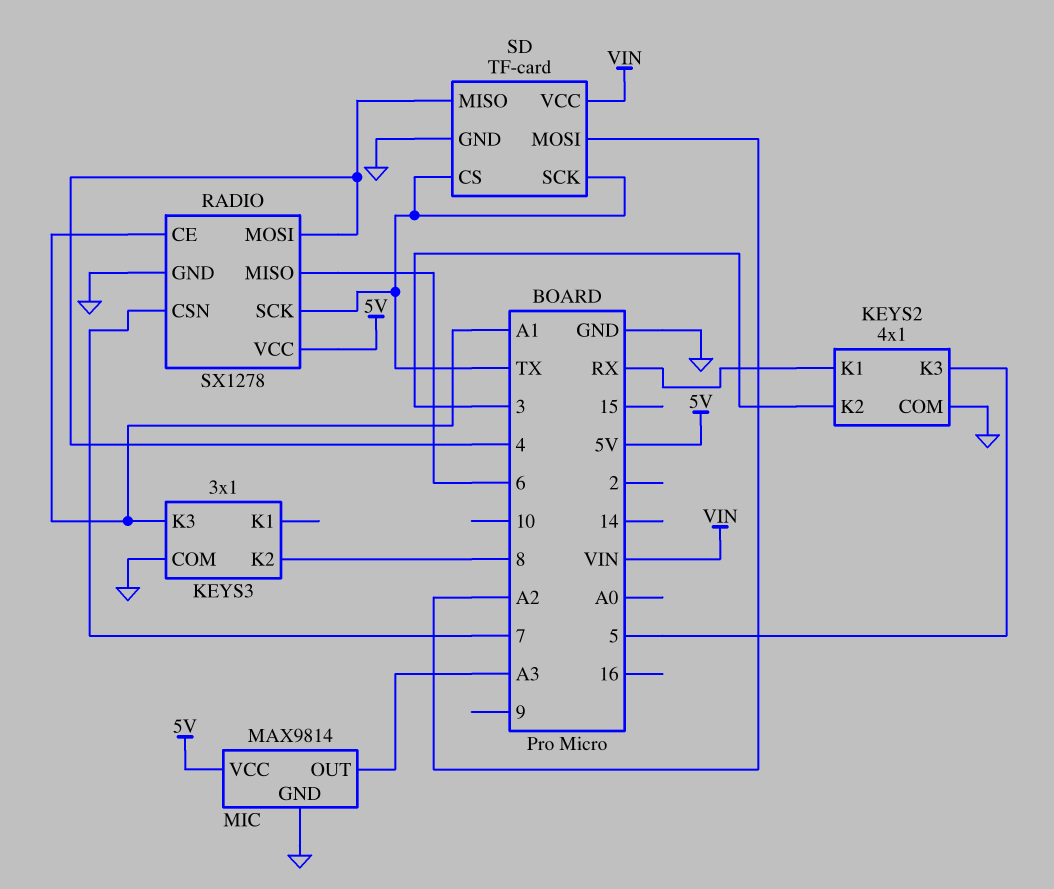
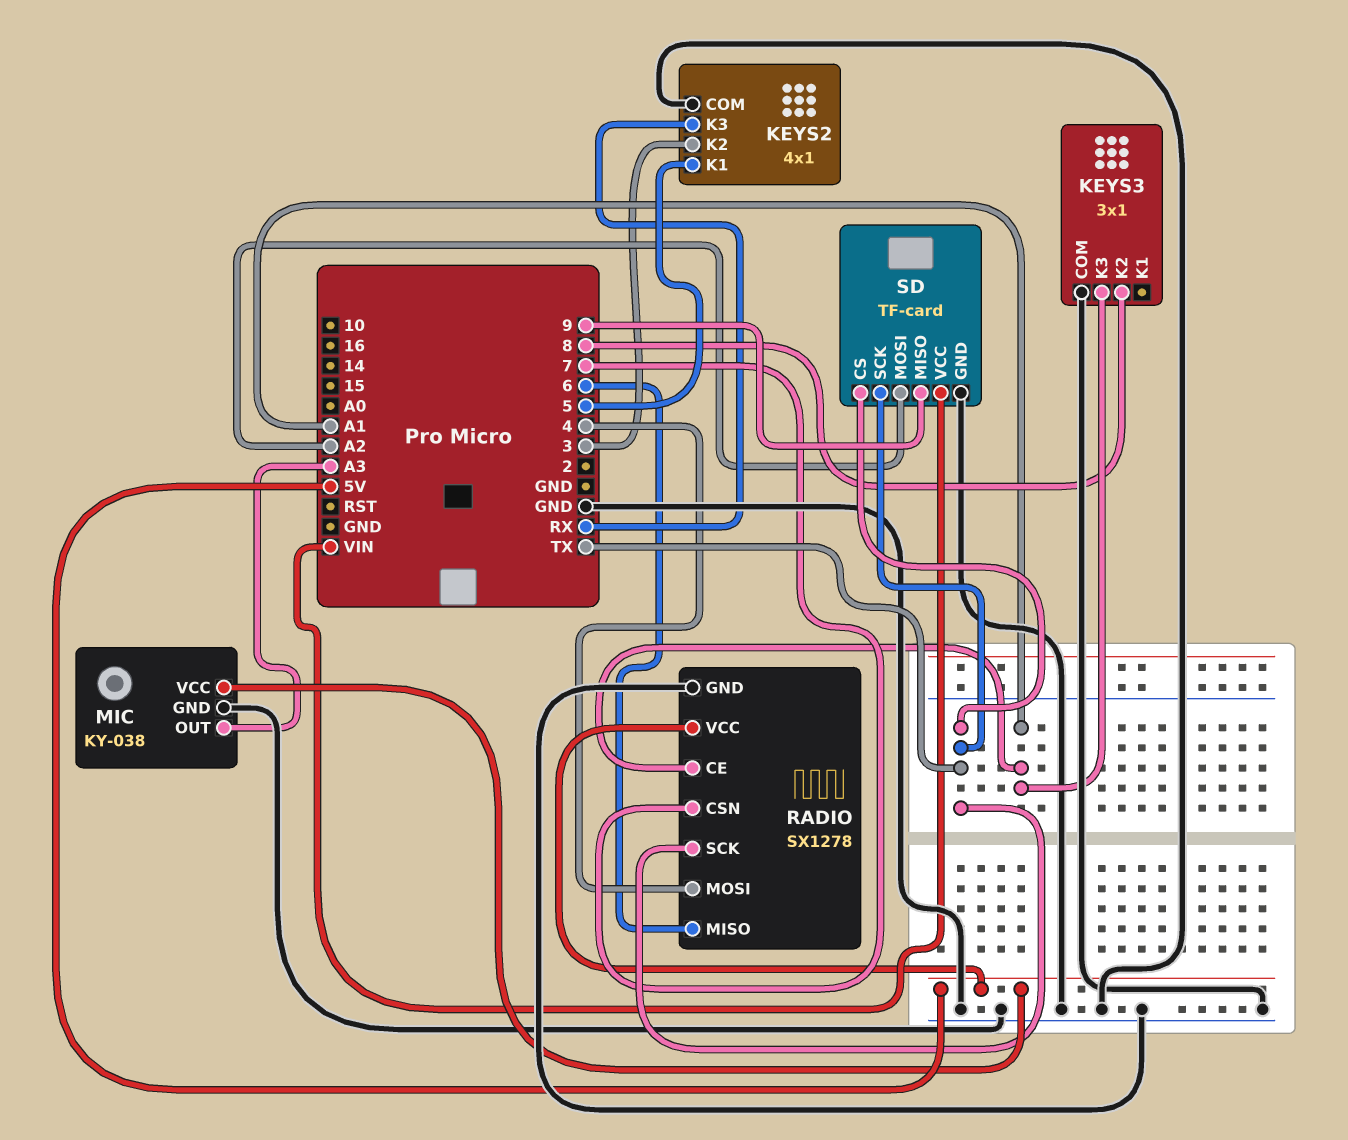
KEYS2 pin K1: RX -> 5
KEYS2 pin K3: 5 -> RX
MIC: MAX9814 -> KY-038
SD pin MISO: 4 -> 9

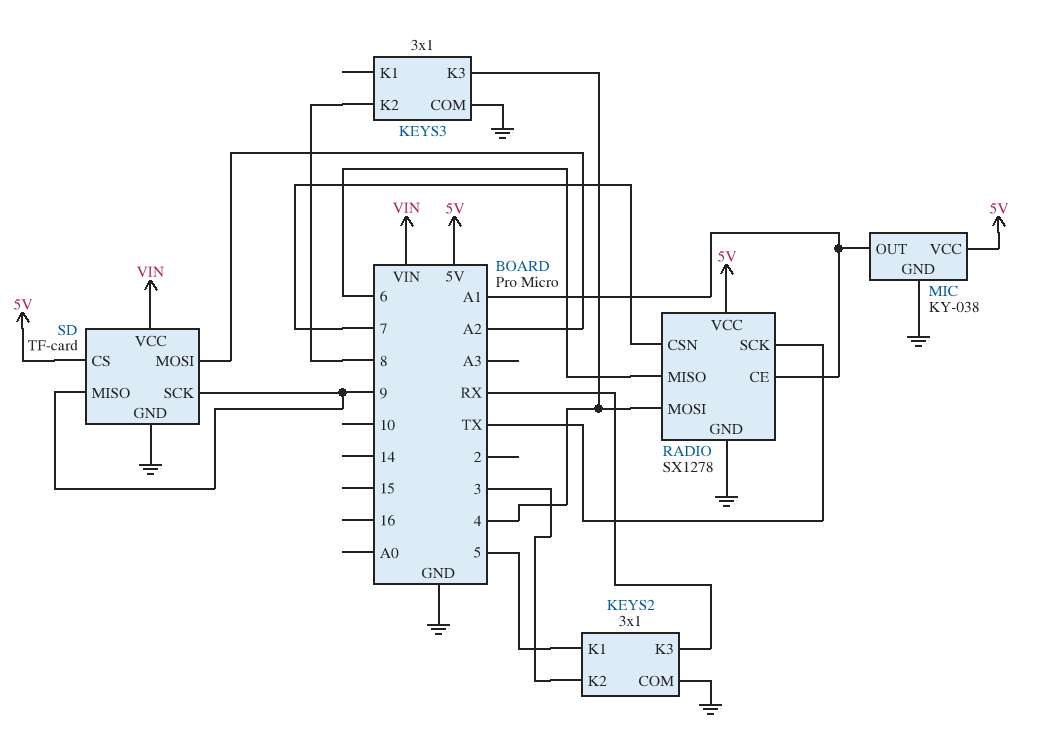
KEYS2: 4x1 -> 3x1
KEYS3 pin K3: A1 -> 4
MIC pin OUT: A3 -> A1
SD pin CS: TX -> 5V
SD pin SCK: TX -> 9

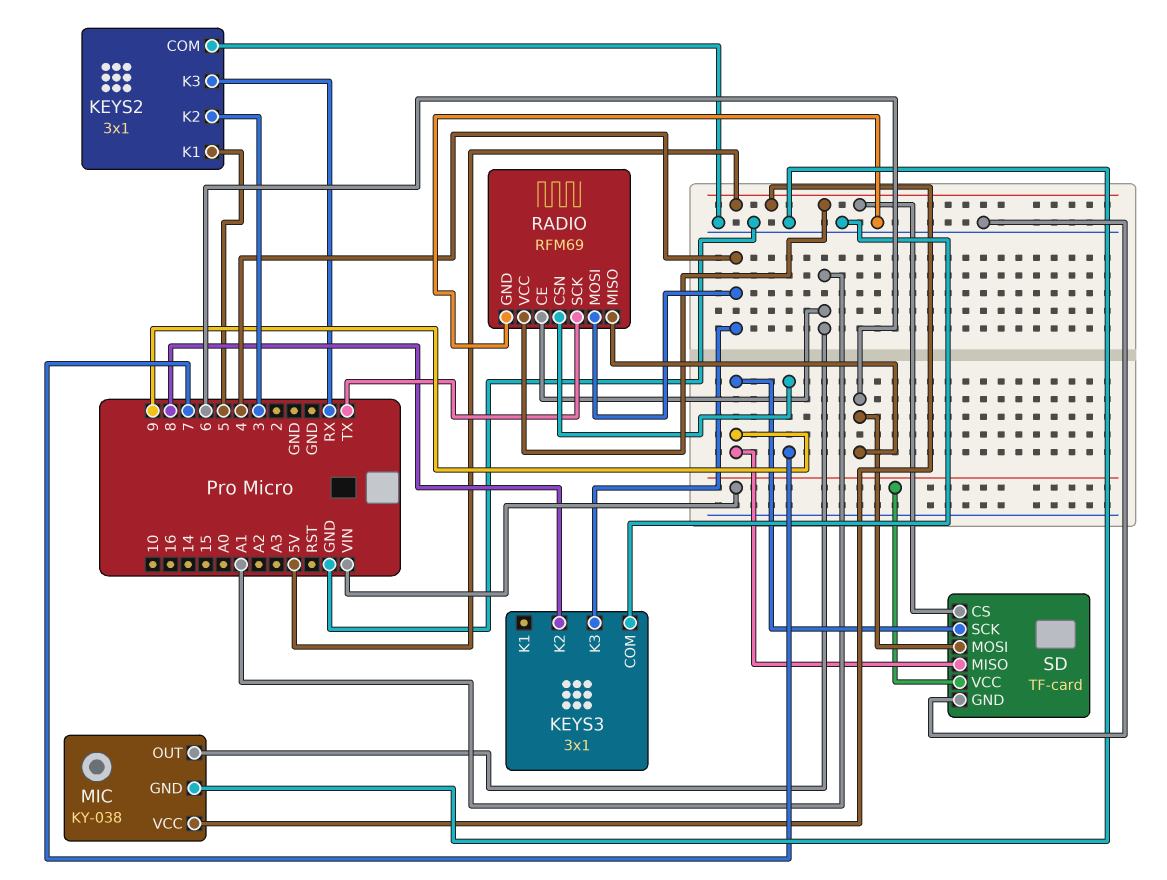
RADIO: SX1278 -> RFM69
SD pin MOSI: A2 -> 6

